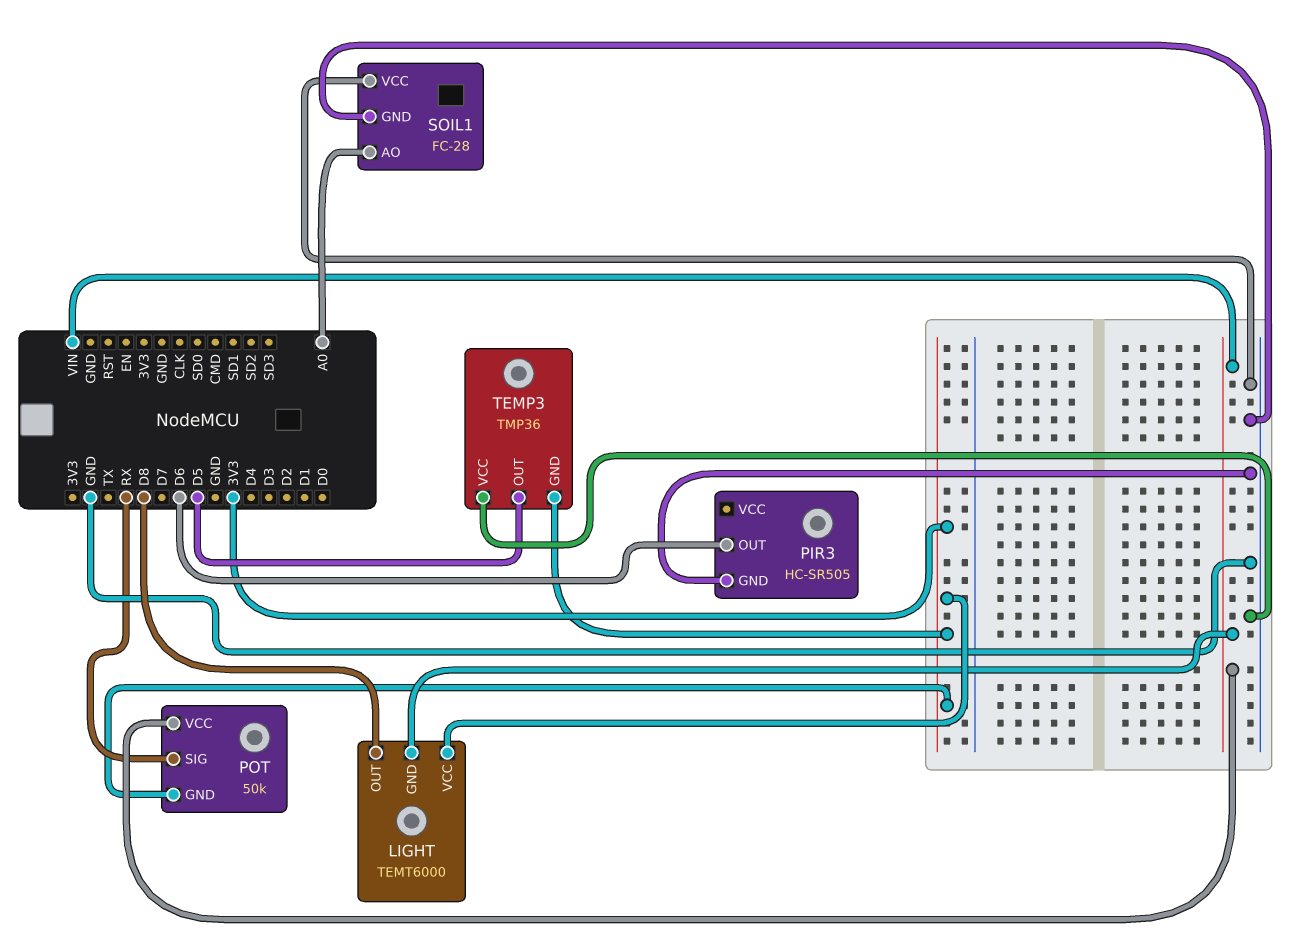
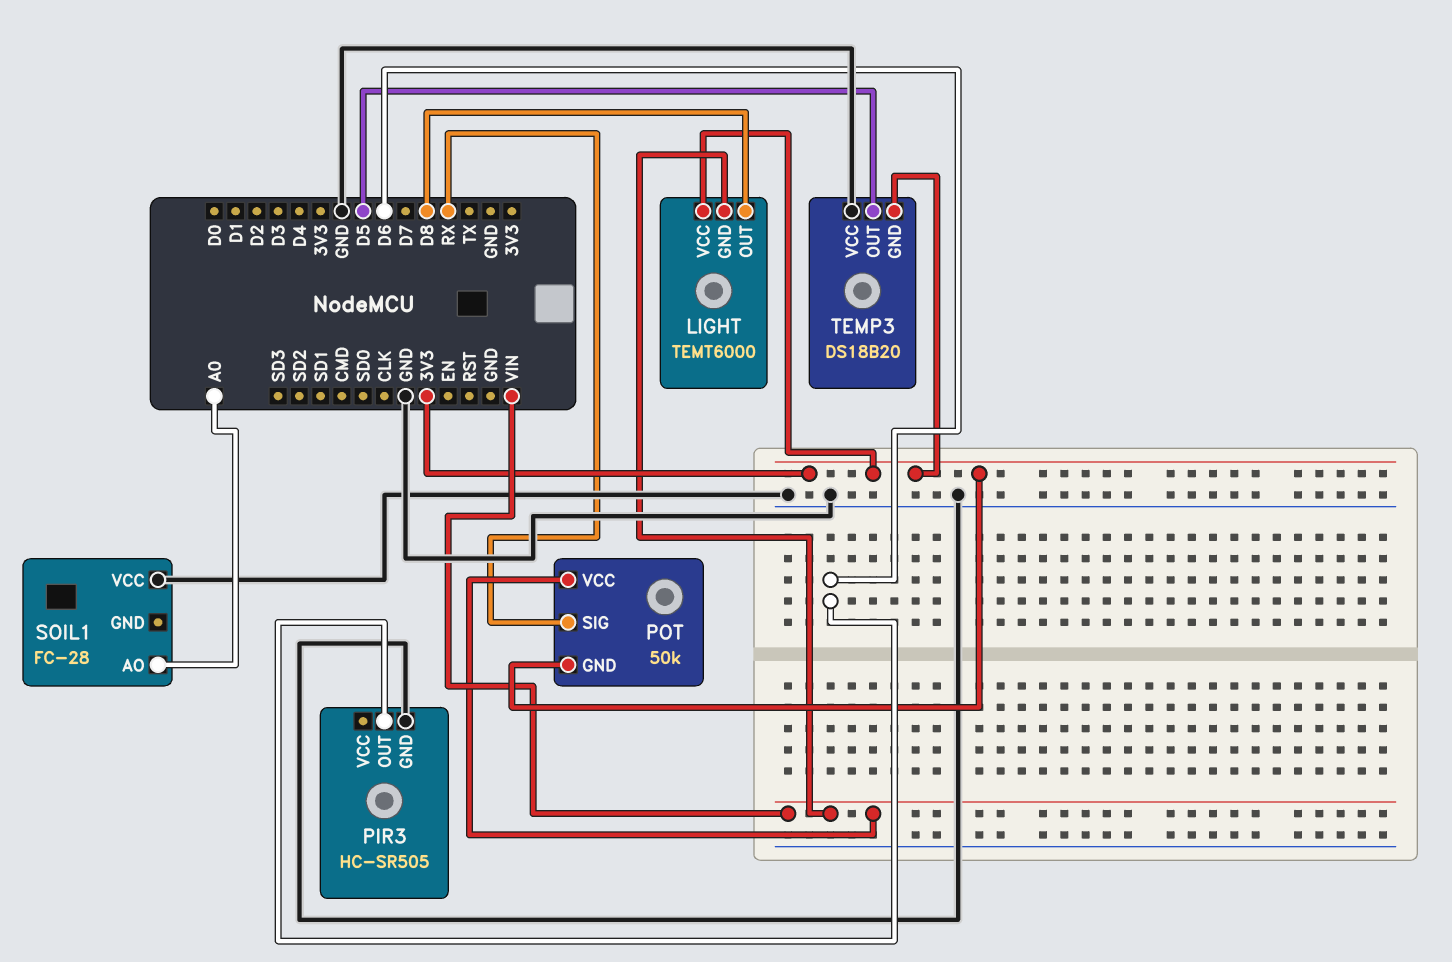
SOIL1 pin GND: GND -> none
TEMP3: TMP36 -> DS18B20

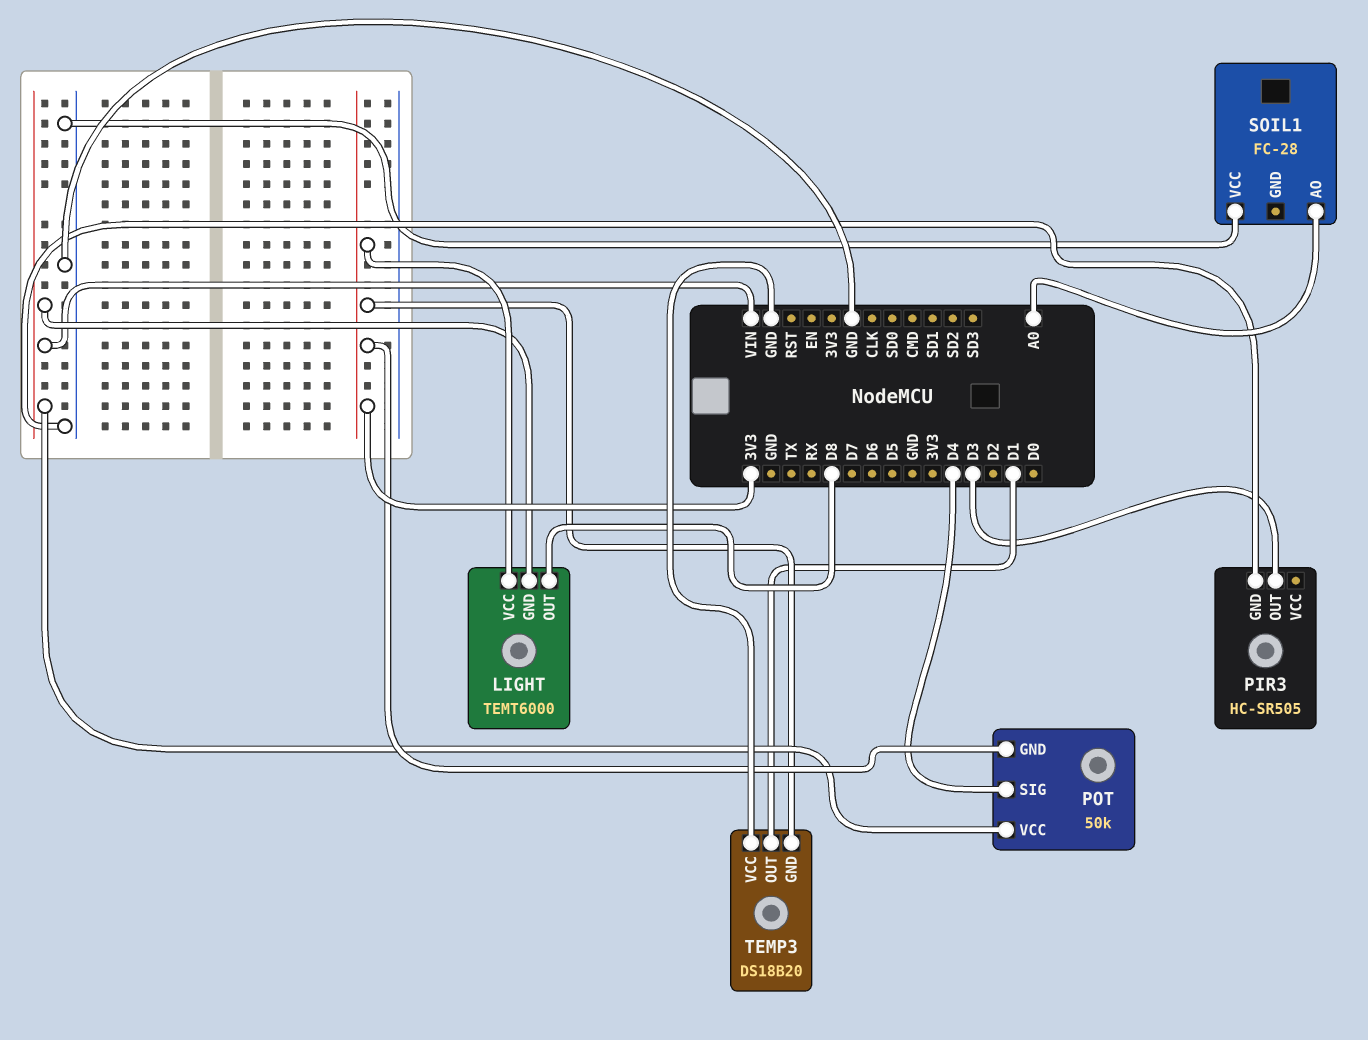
PIR3 pin OUT: D6 -> D3
POT pin SIG: RX -> D4
TEMP3 pin OUT: D5 -> D1

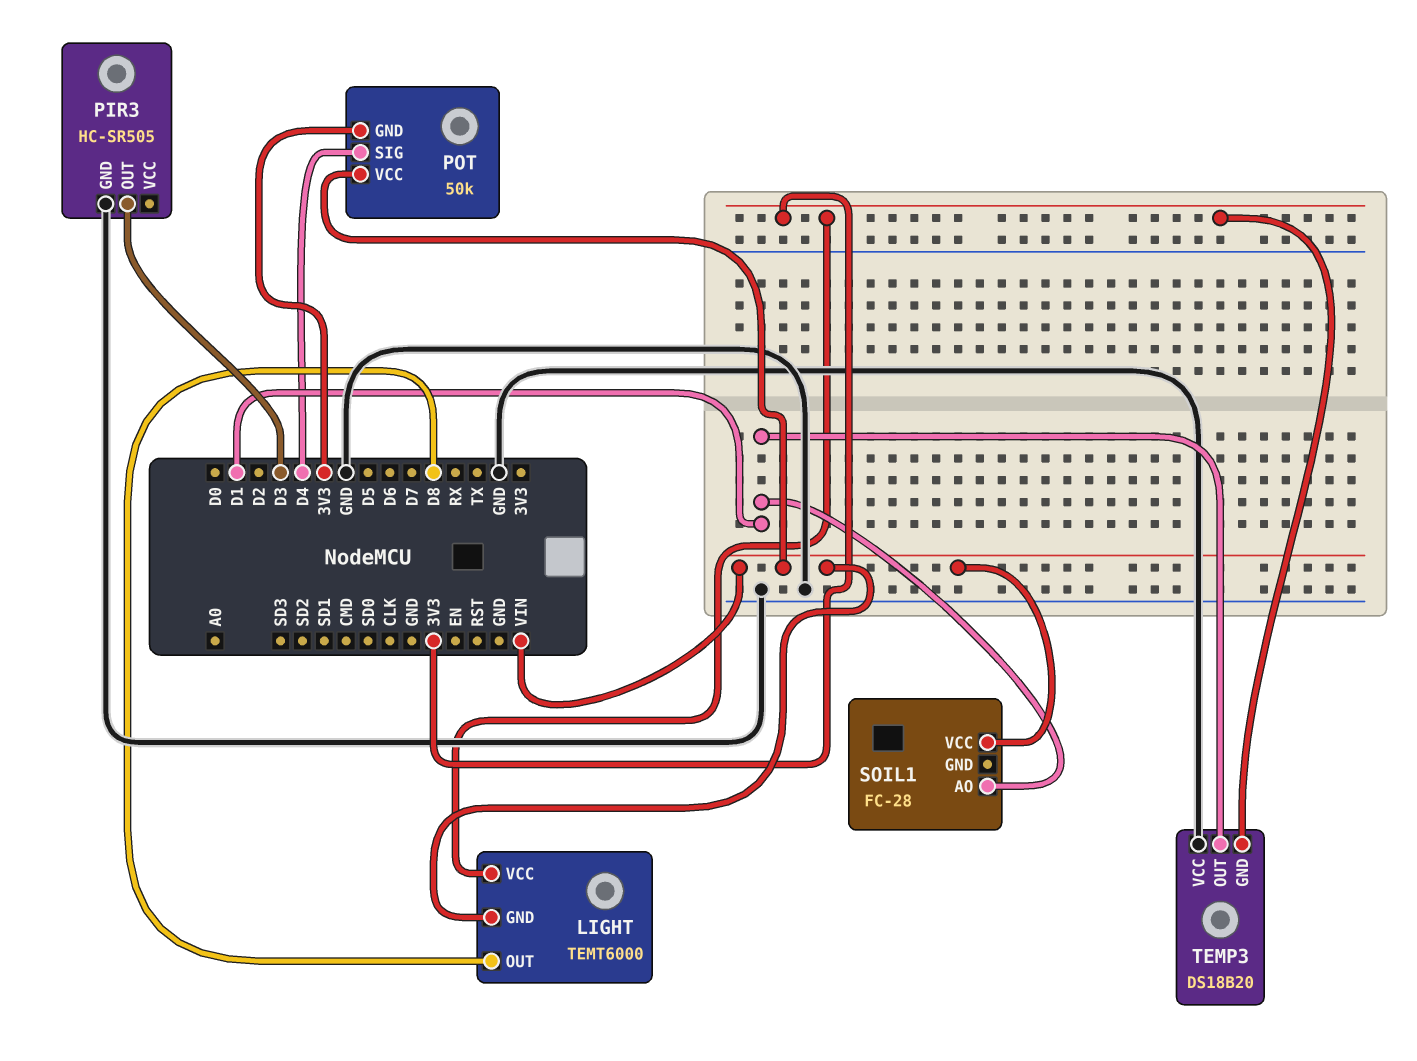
SOIL1 pin AO: A0 -> D1
SOIL1 pin VCC: GND -> VIN

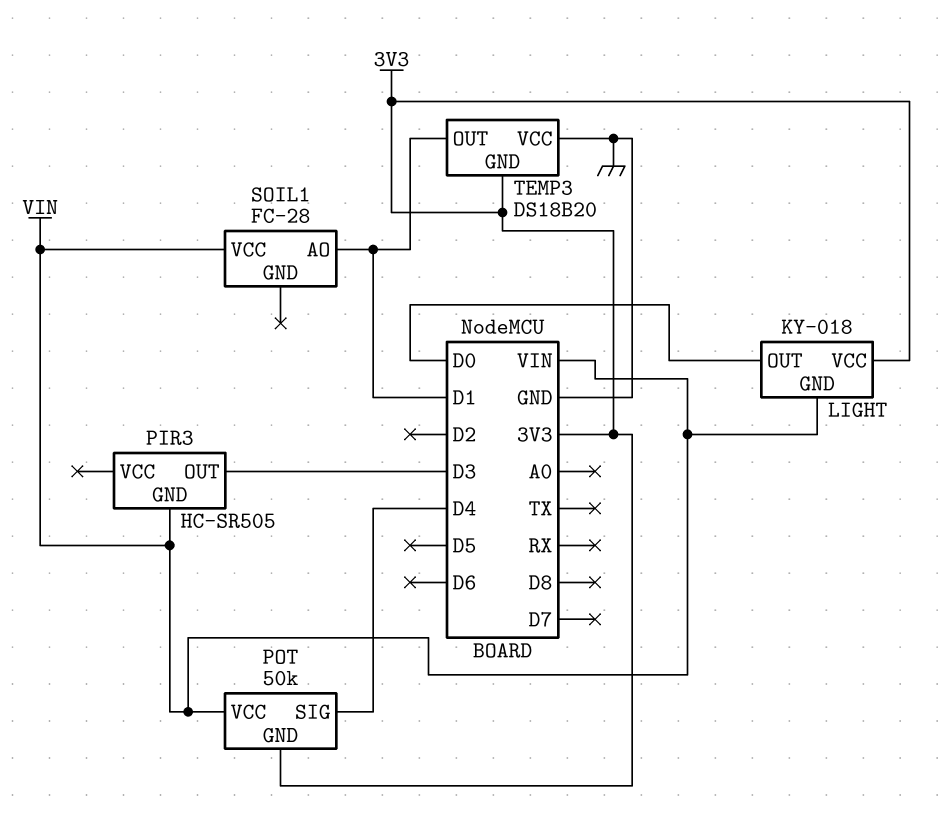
LIGHT: TEMT6000 -> KY-018
LIGHT pin OUT: D8 -> D0
PIR3 pin GND: GND -> VIN

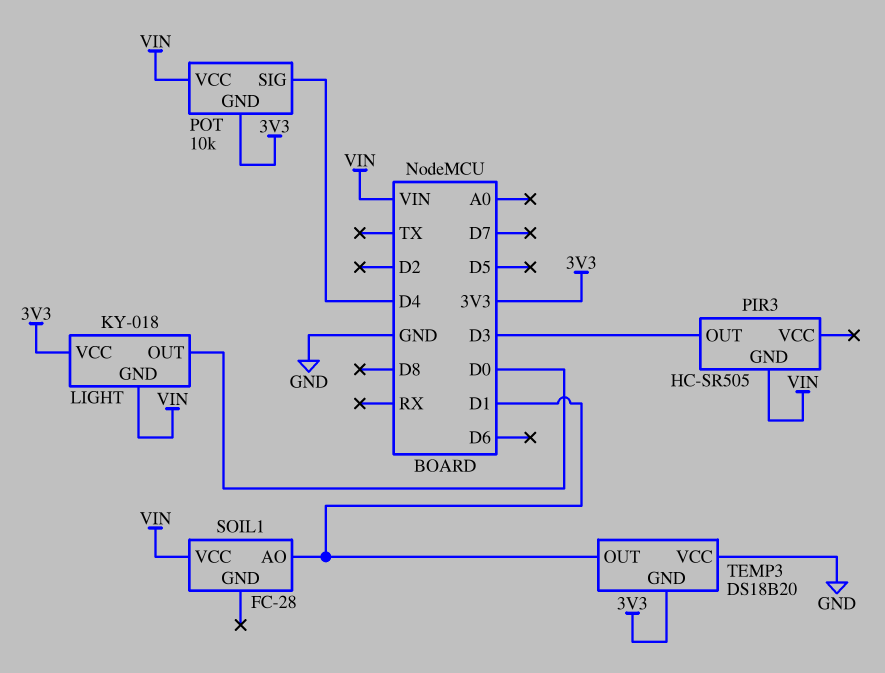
POT: 50k -> 10k

